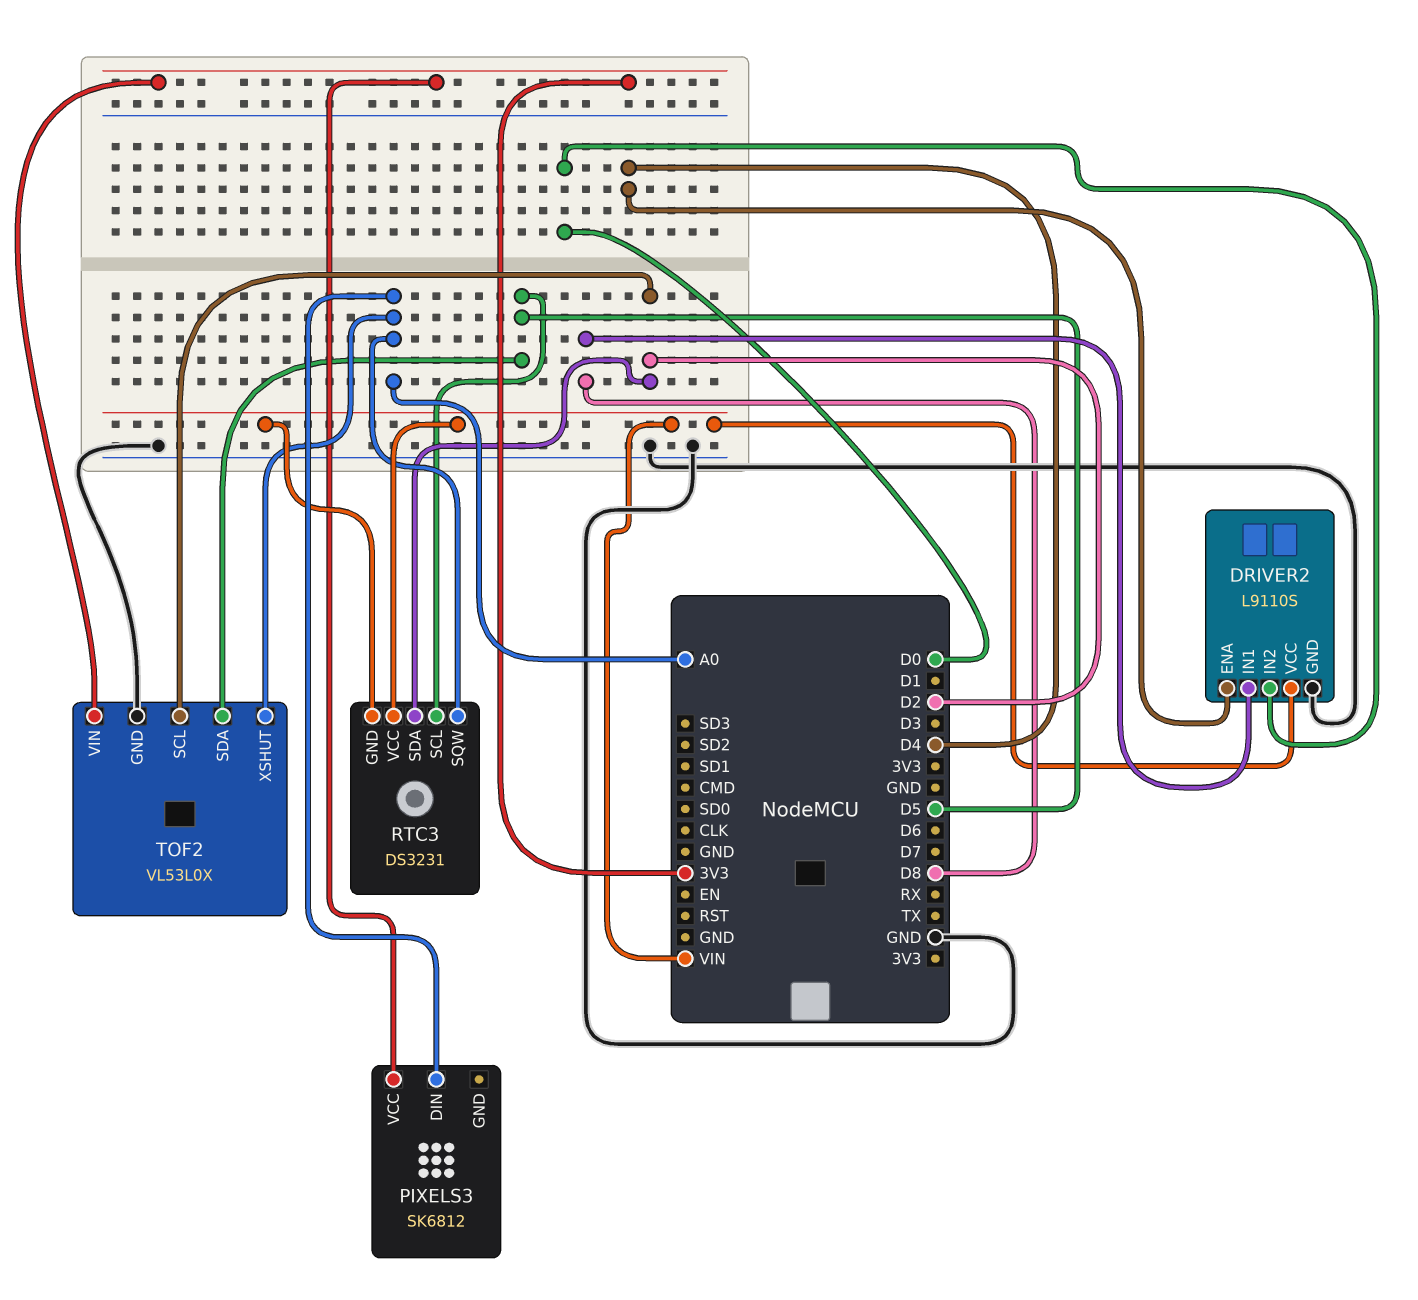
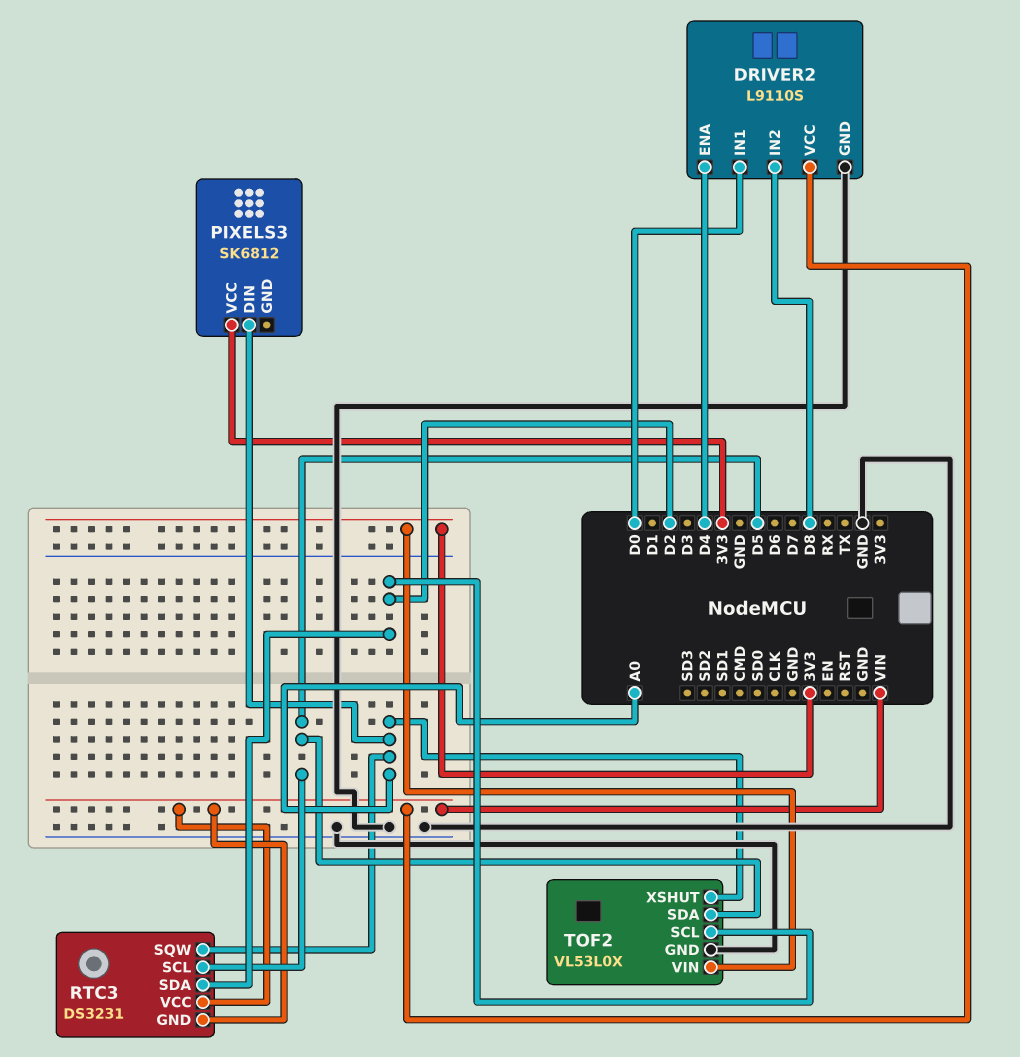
DRIVER2 pin IN1: D8 -> D0
DRIVER2 pin IN2: D0 -> D8

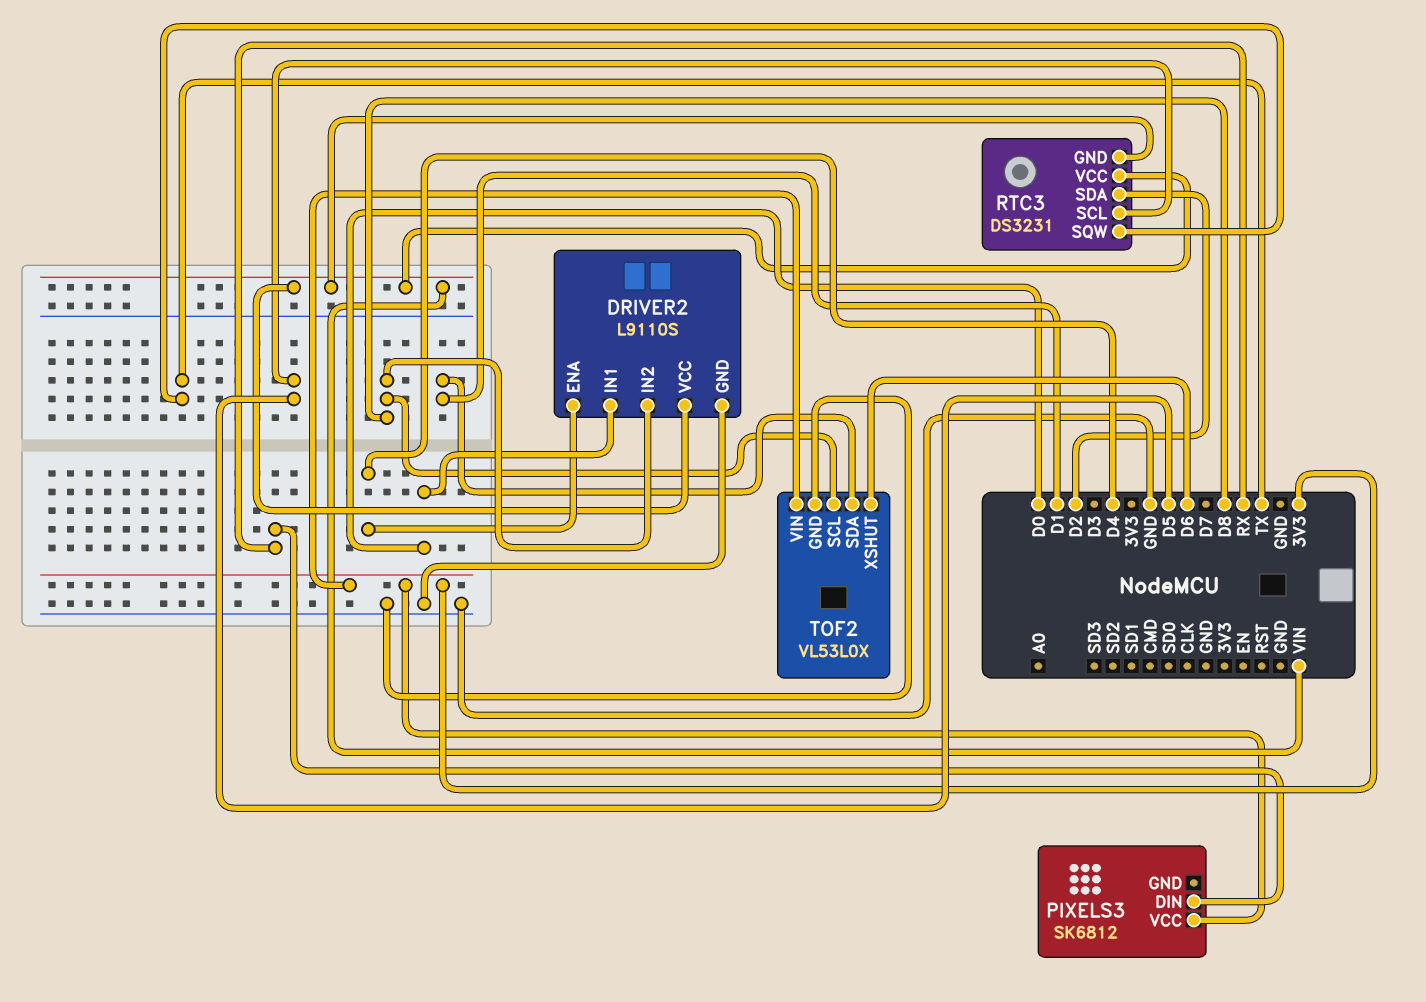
PIXELS3 pin DIN: A0 -> RX
RTC3 pin SQW: A0 -> TX
TOF2 pin SCL: D2 -> D8
TOF2 pin SDA: D5 -> D1
TOF2 pin XSHUT: A0 -> D6

